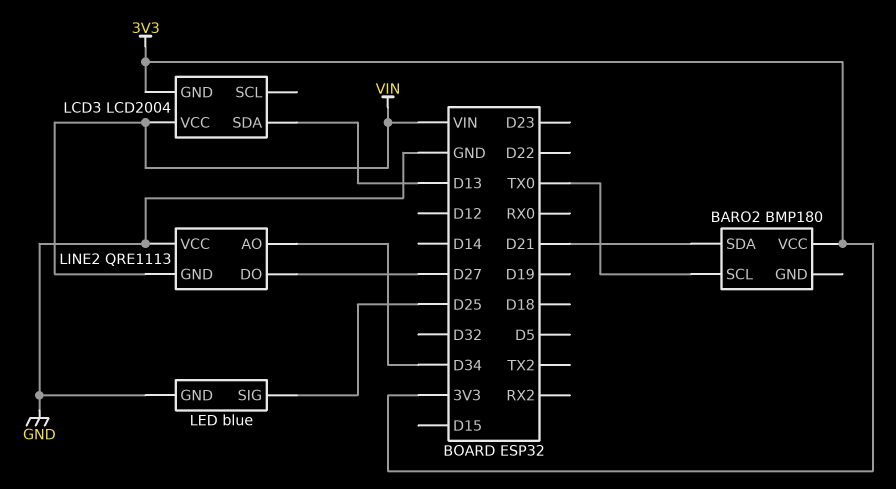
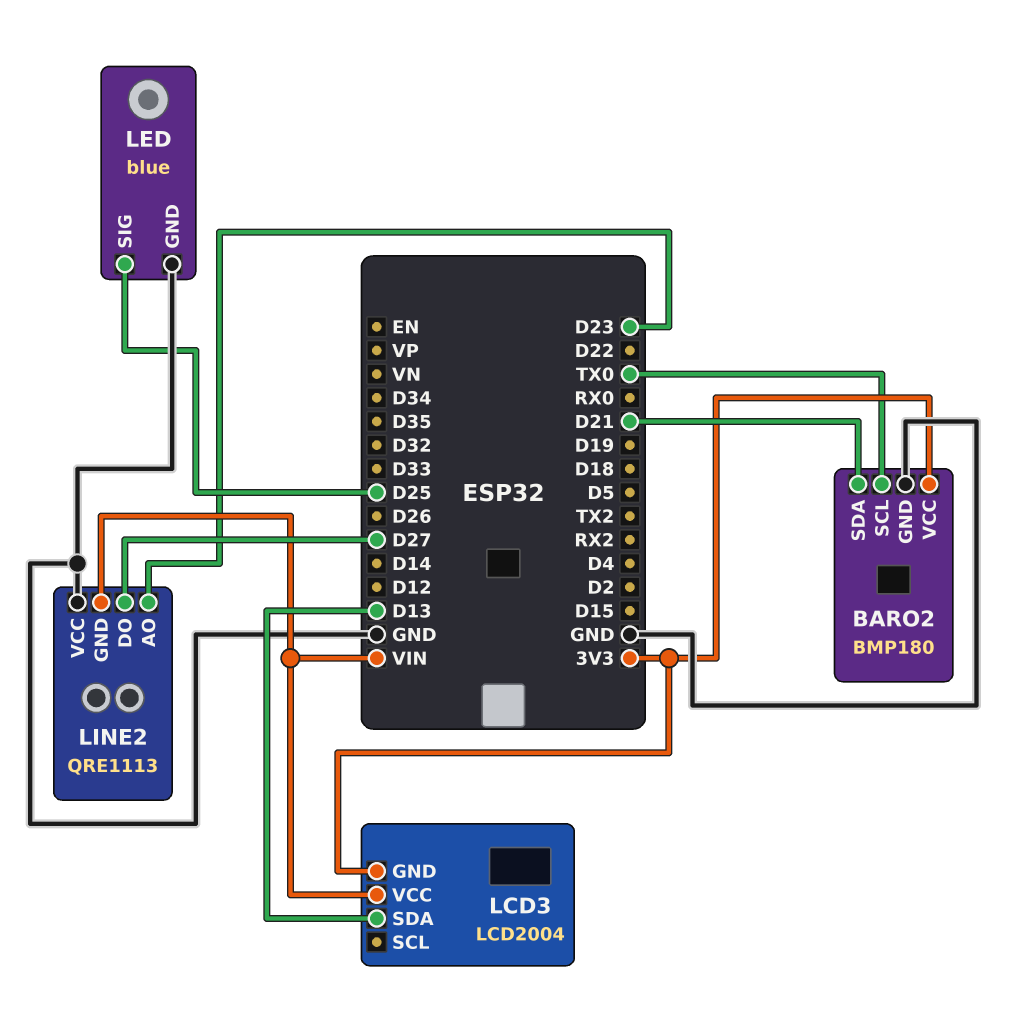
BARO2 pin GND: none -> GND
LINE2 pin AO: D34 -> D23

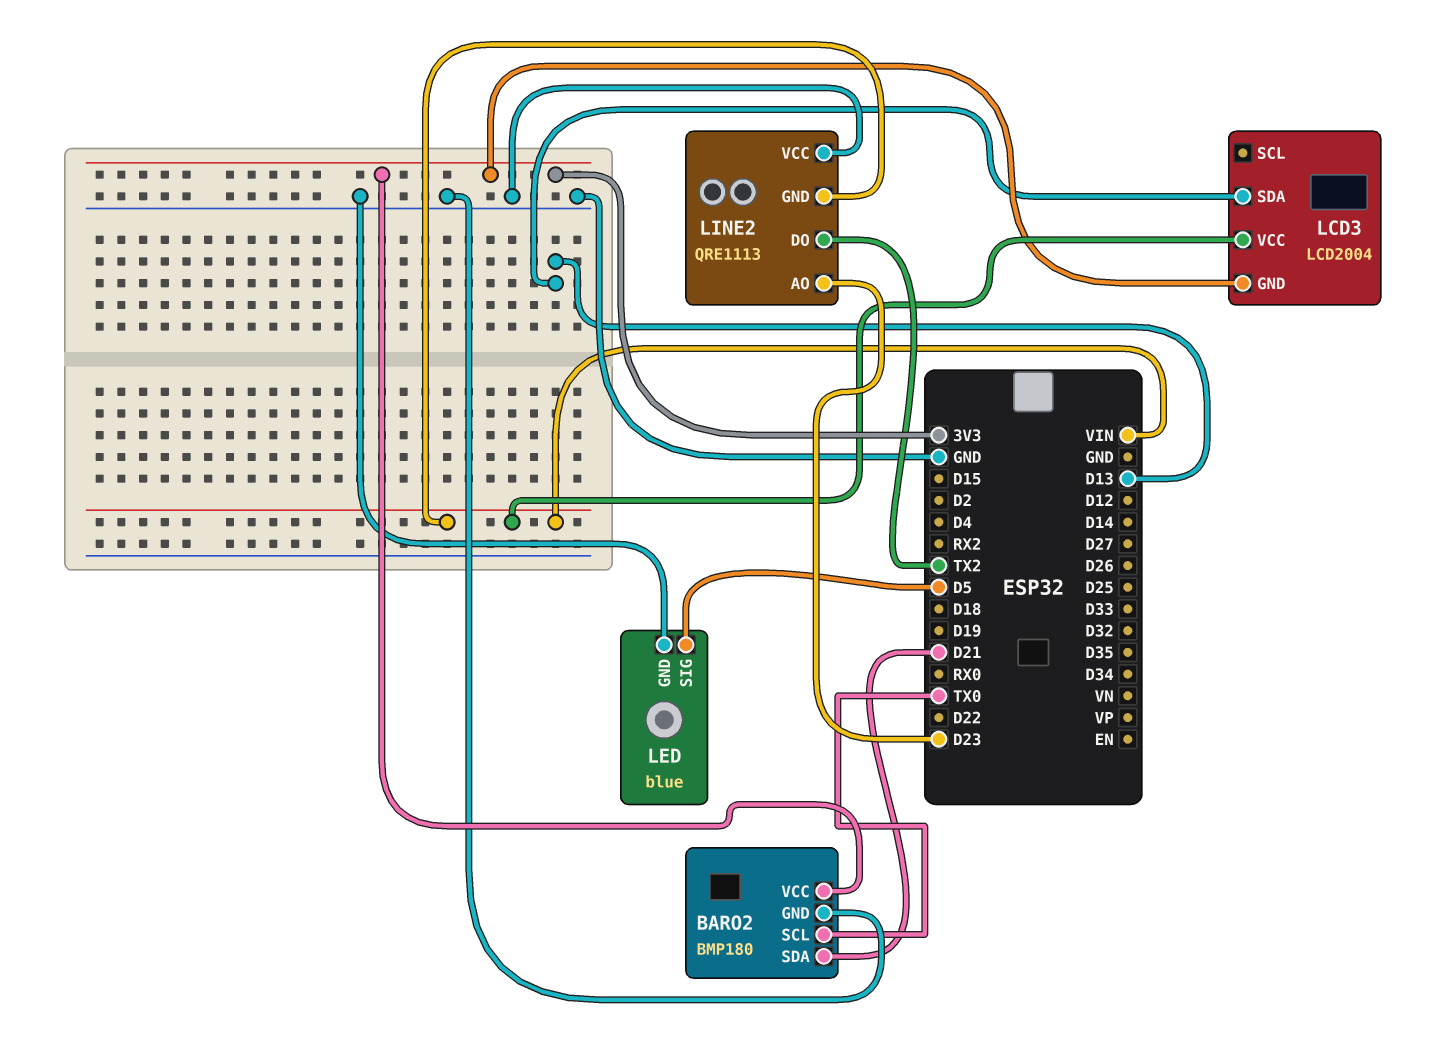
LED pin SIG: D25 -> D5
LINE2 pin DO: D27 -> TX2

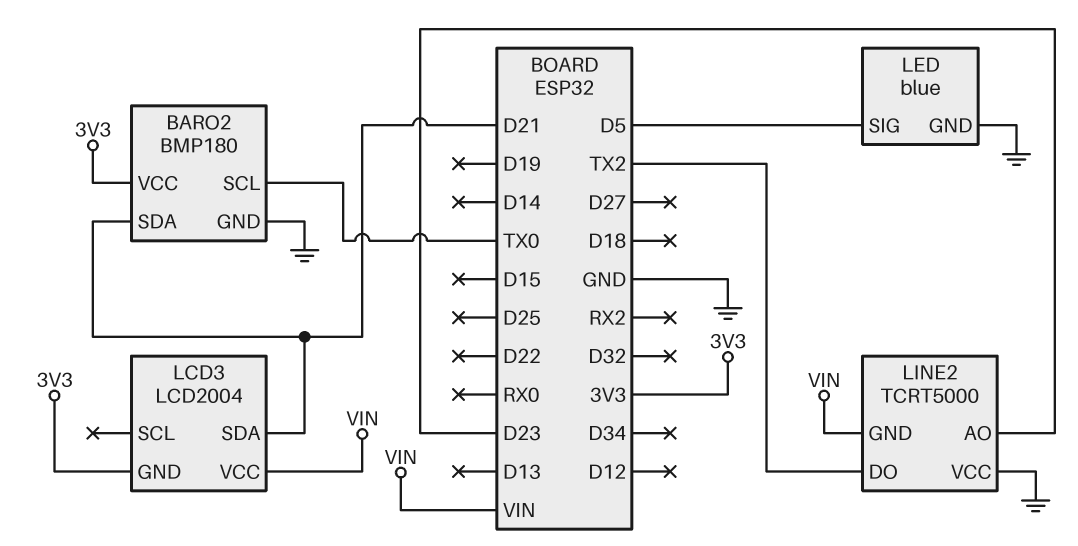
LCD3 pin SDA: D13 -> D21
LINE2: QRE1113 -> TCRT5000

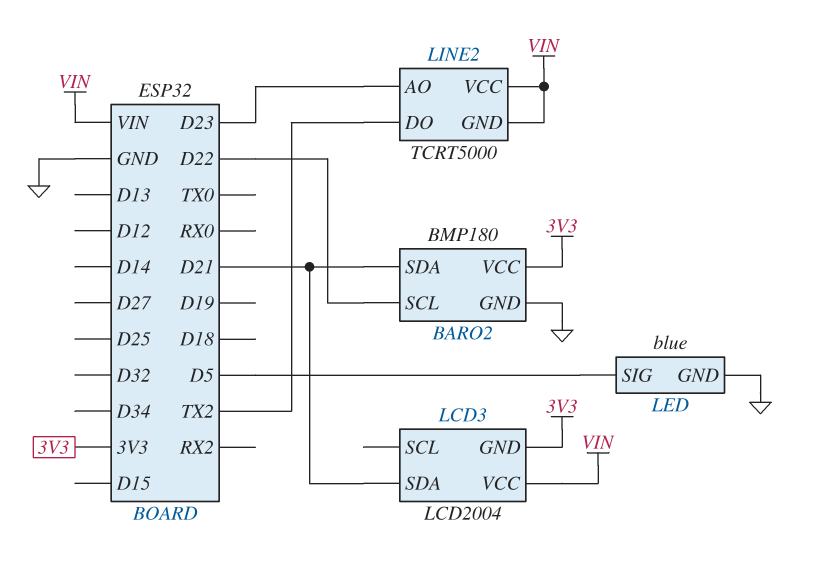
BARO2 pin SCL: TX0 -> D22
LINE2 pin VCC: GND -> VIN

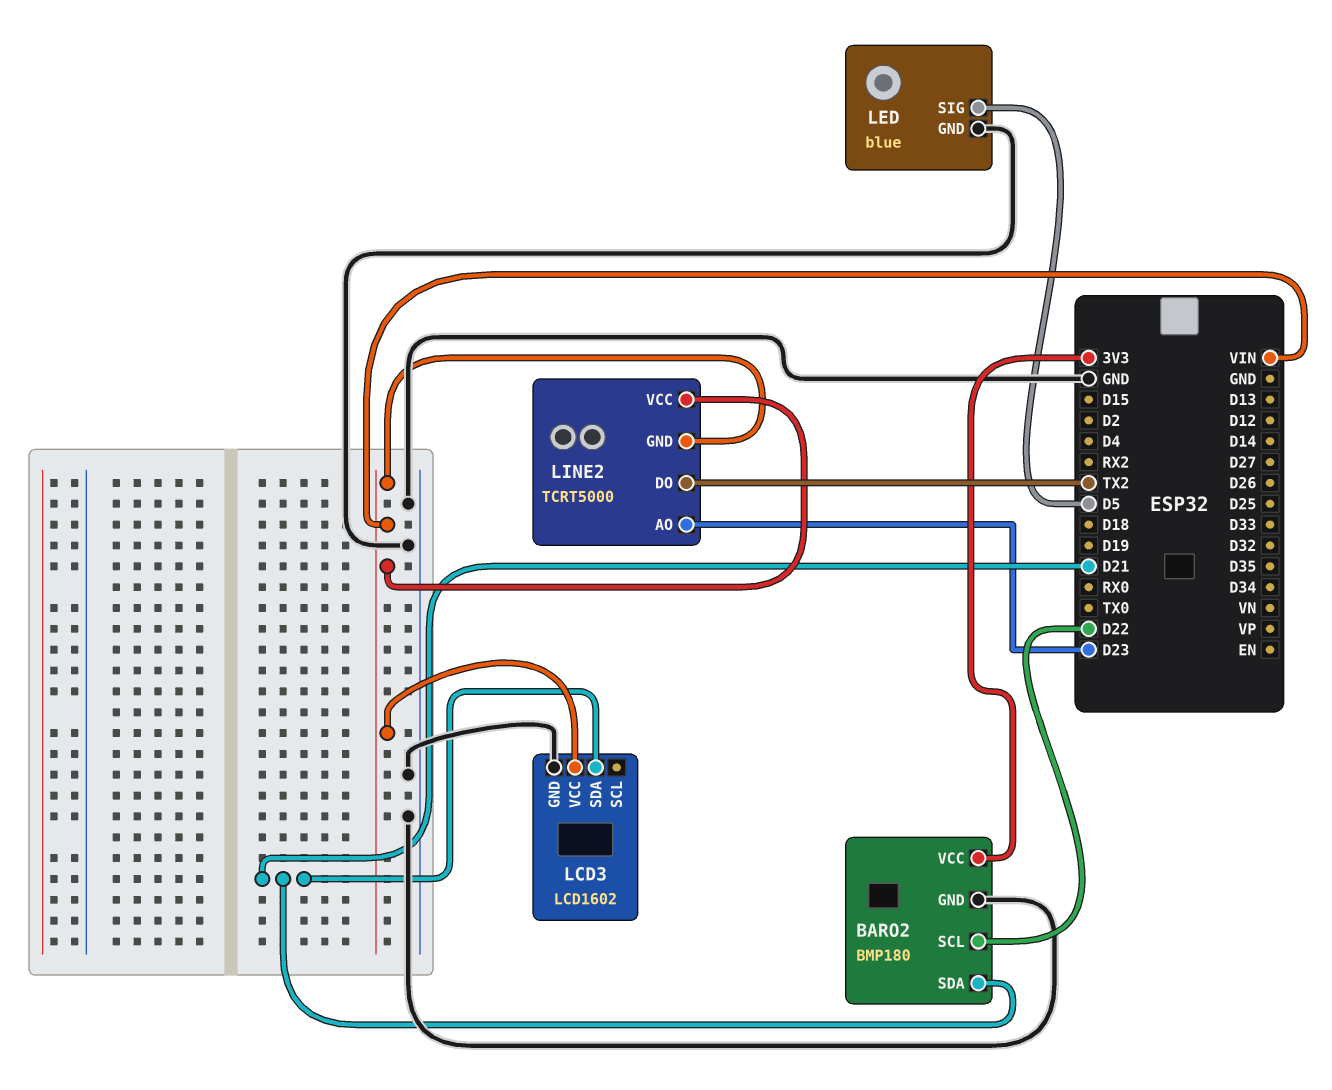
LCD3: LCD2004 -> LCD1602
LCD3 pin GND: 3V3 -> GND

